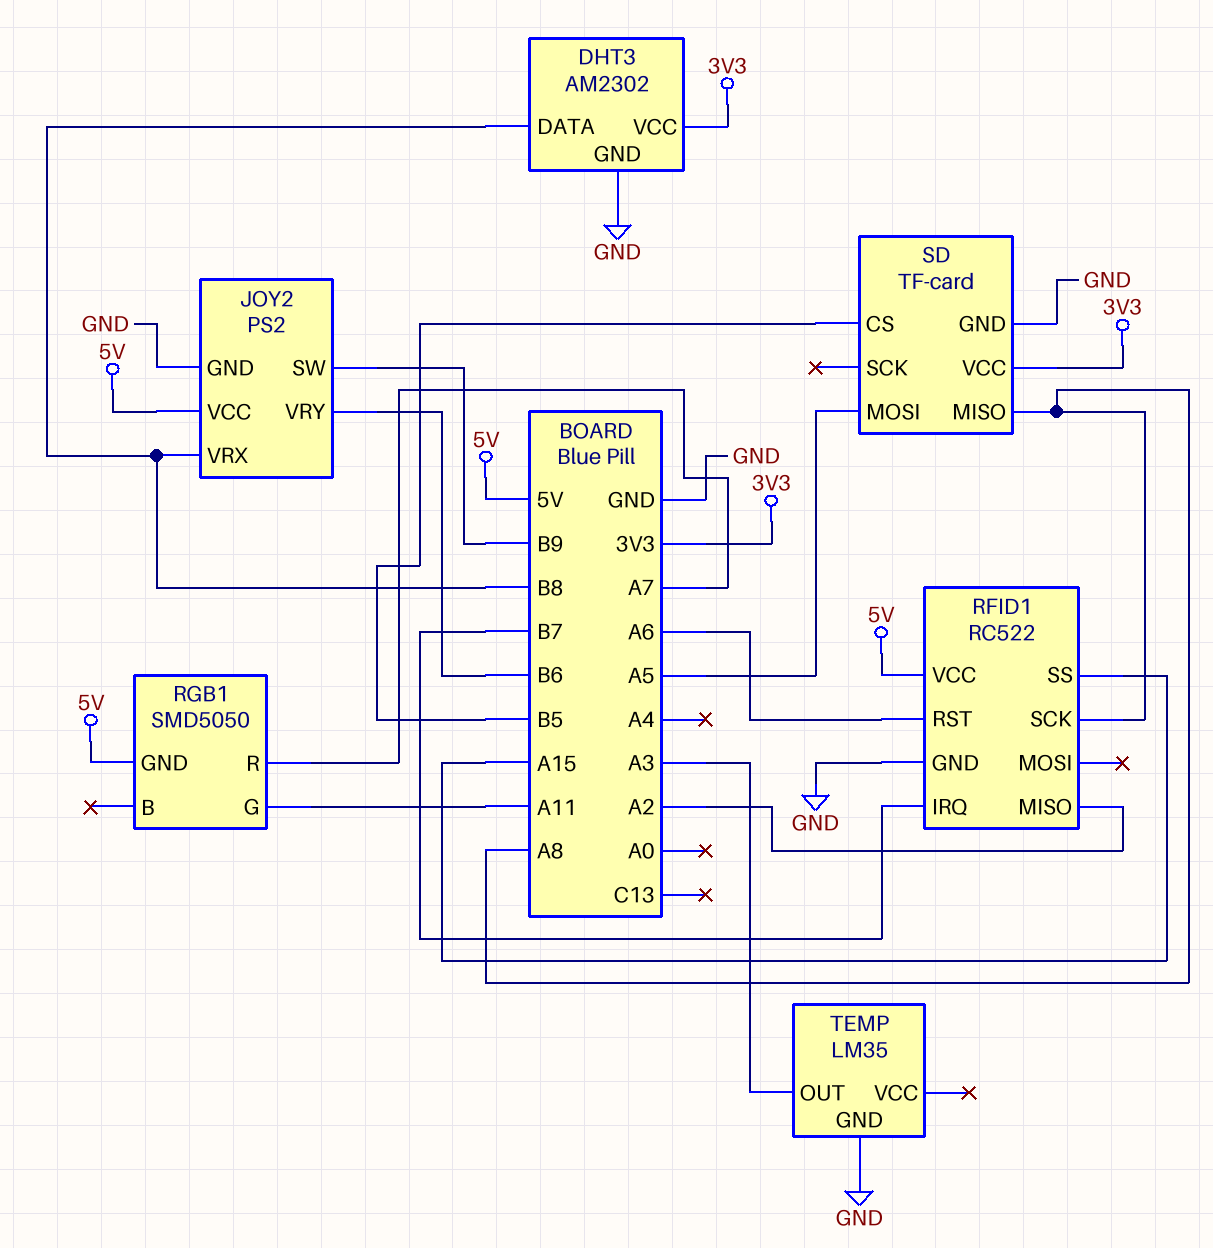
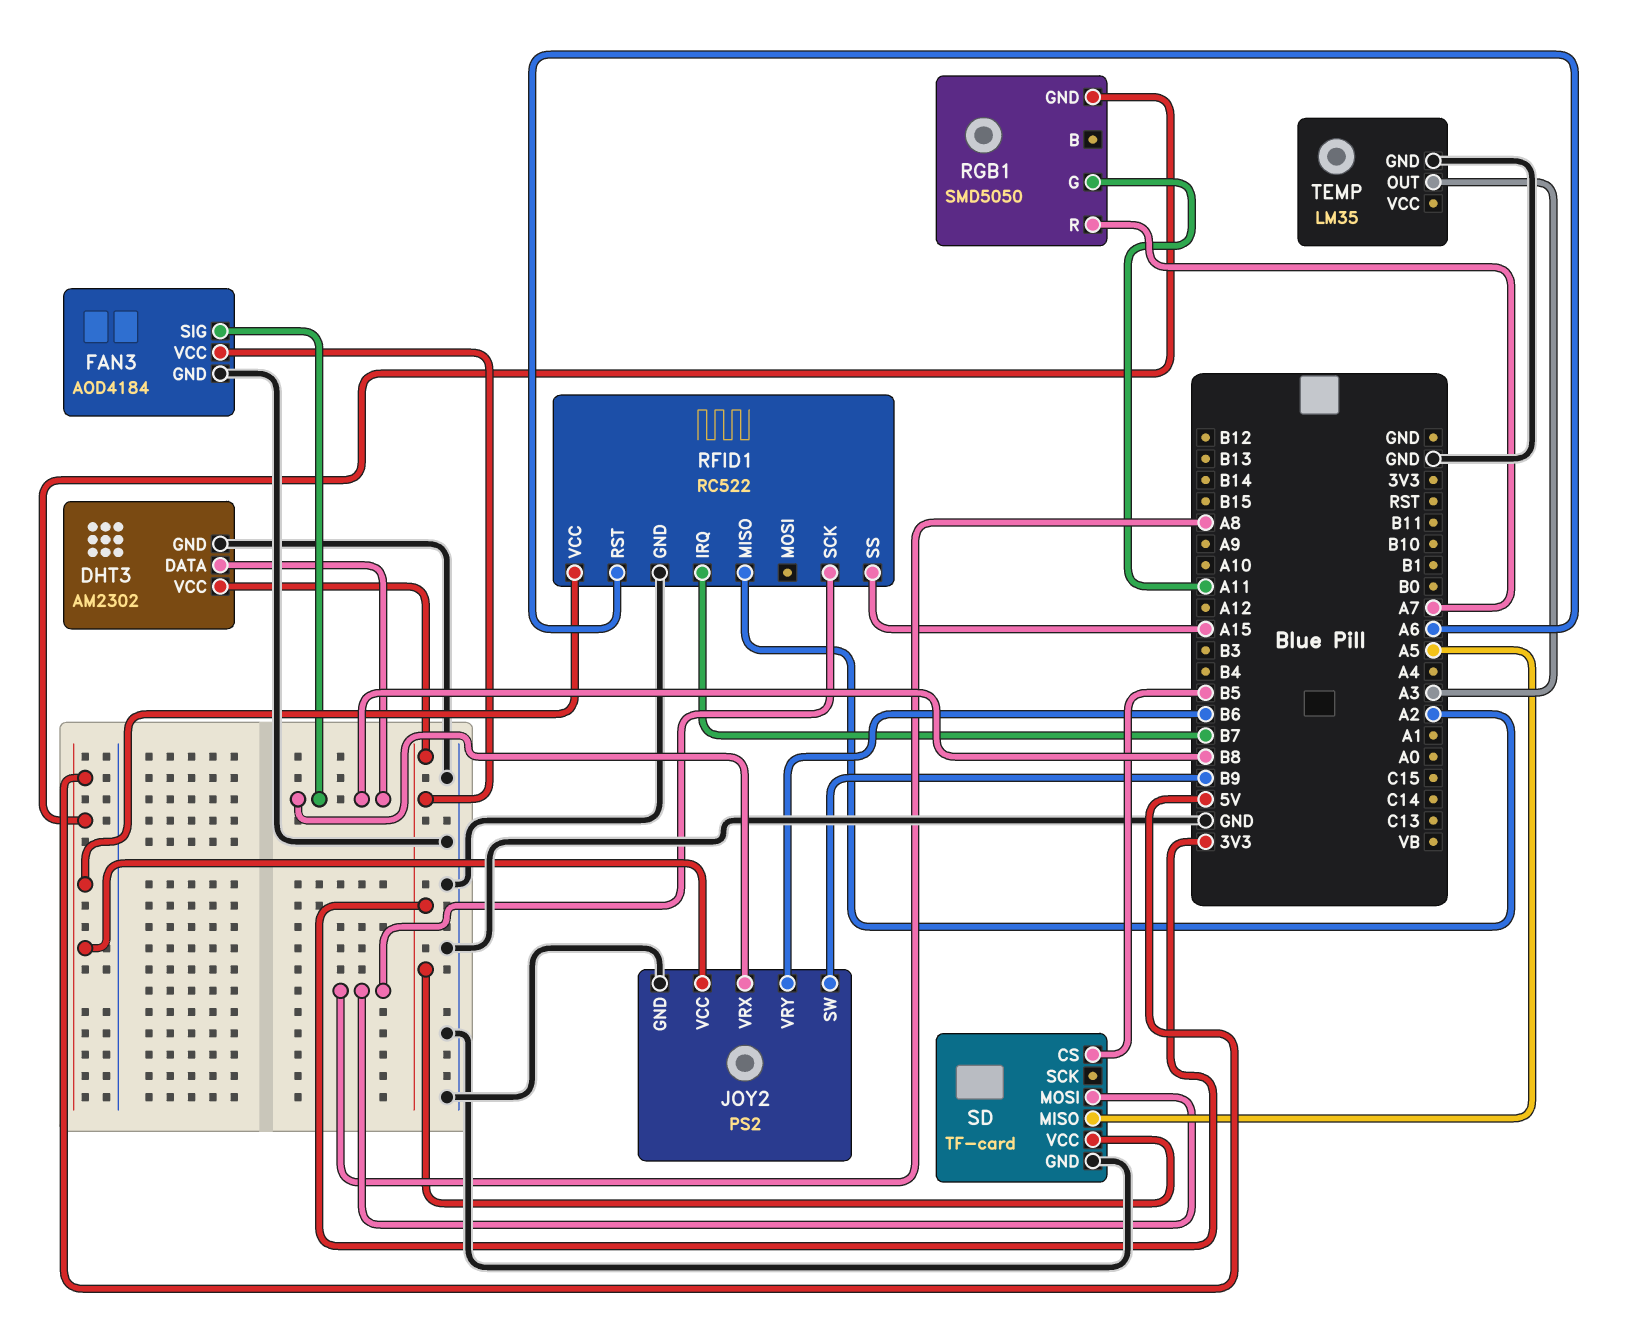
FAN3: none -> AOD4184
FAN3 pin GND: none -> GND
FAN3 pin SIG: none -> B8
FAN3 pin VCC: none -> 3V3
SD pin MISO: A8 -> A5
SD pin MOSI: A5 -> A8

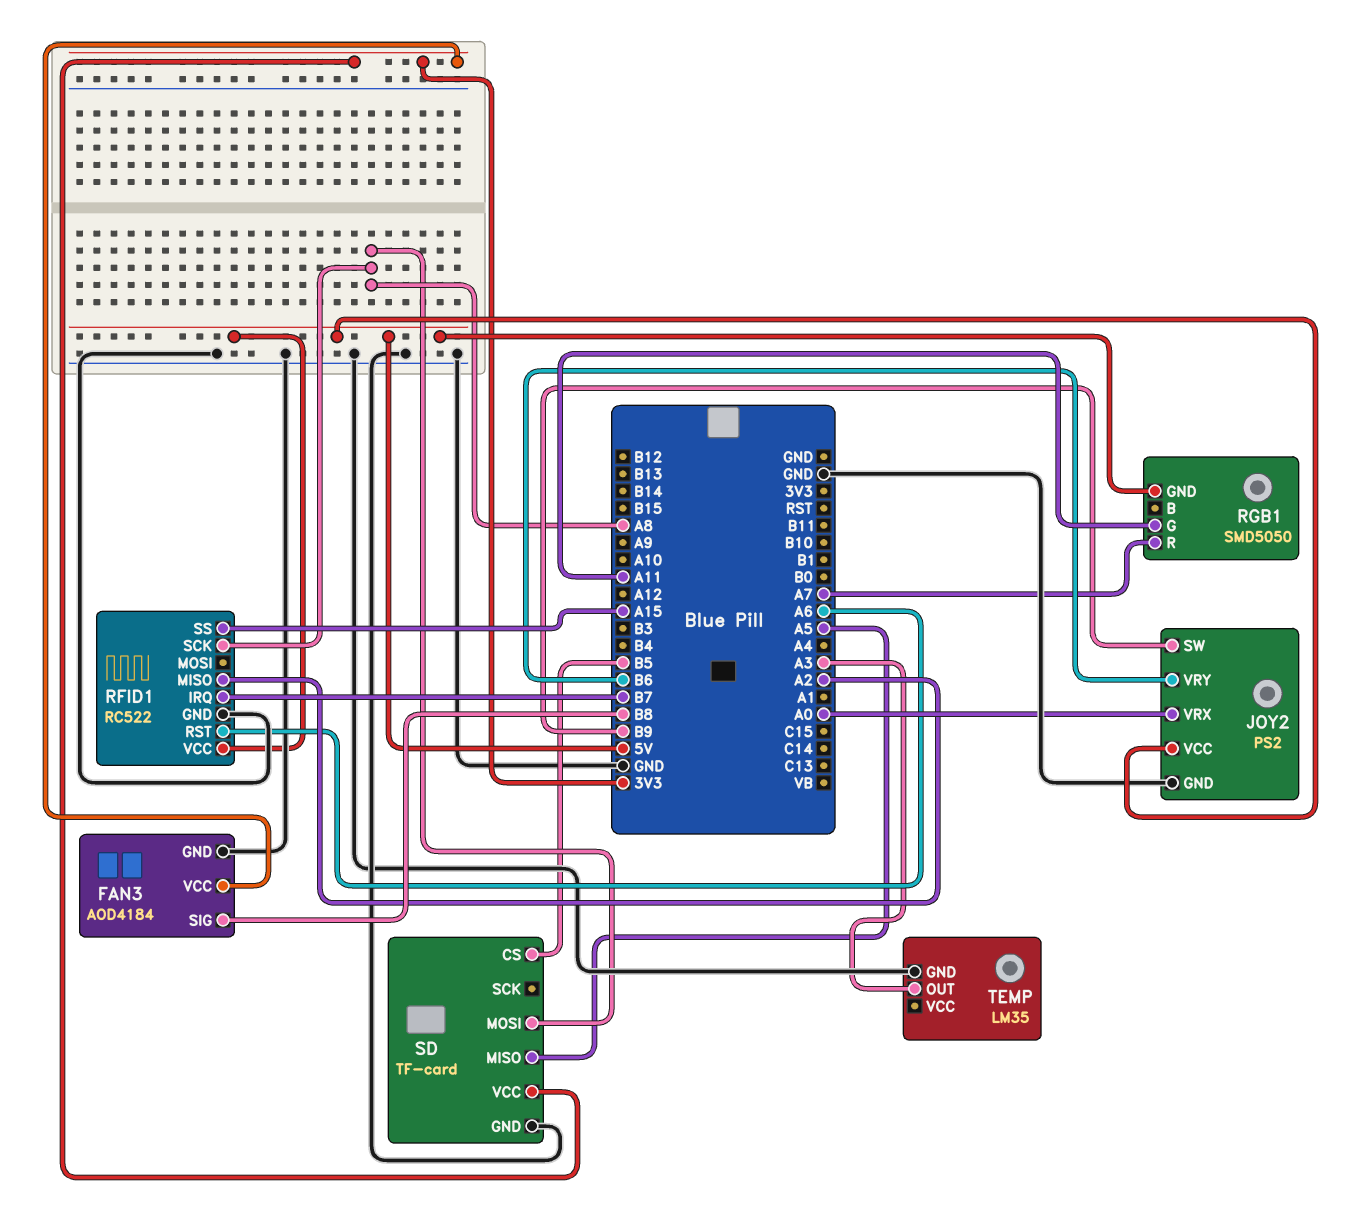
DHT3: AM2302 -> none
DHT3 pin DATA: B8 -> none
DHT3 pin GND: GND -> none
DHT3 pin VCC: 3V3 -> none
JOY2 pin VRX: B8 -> A0

